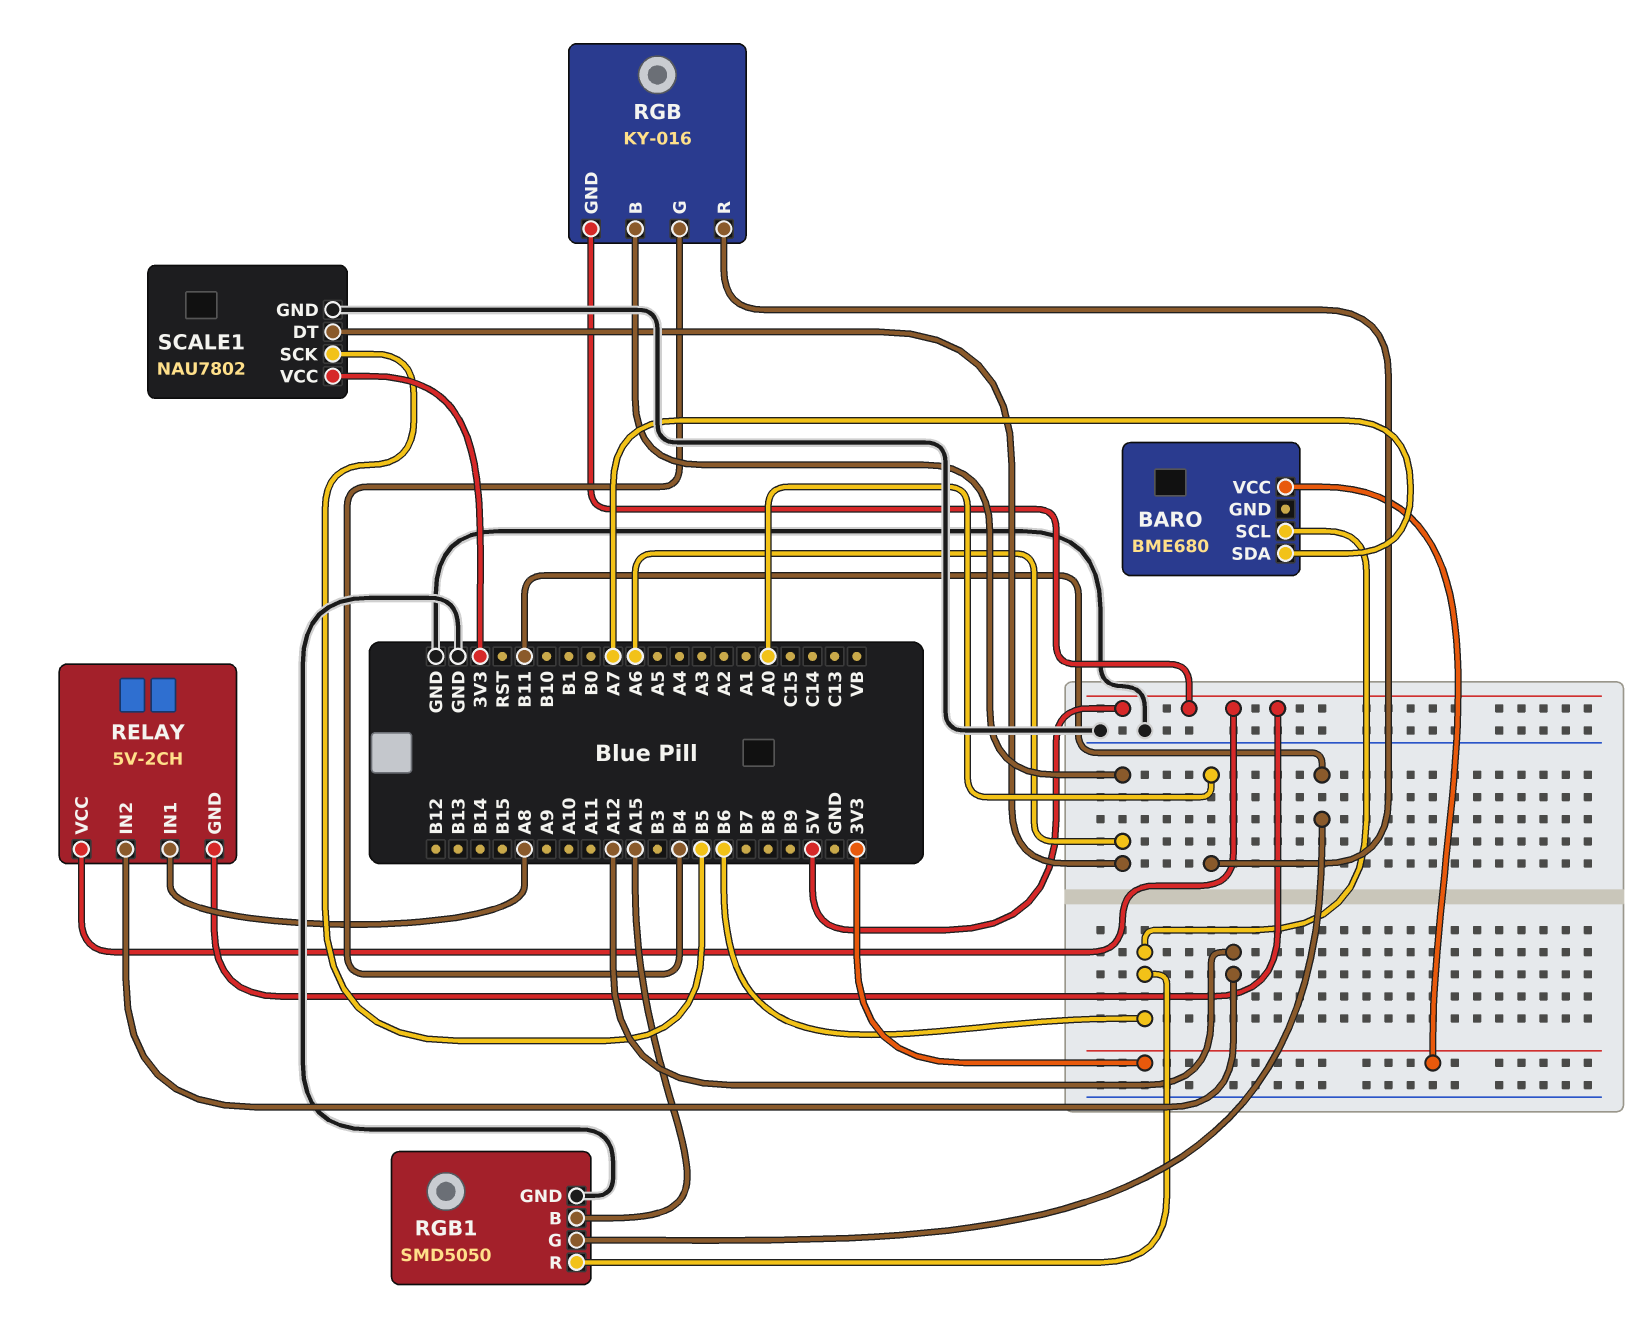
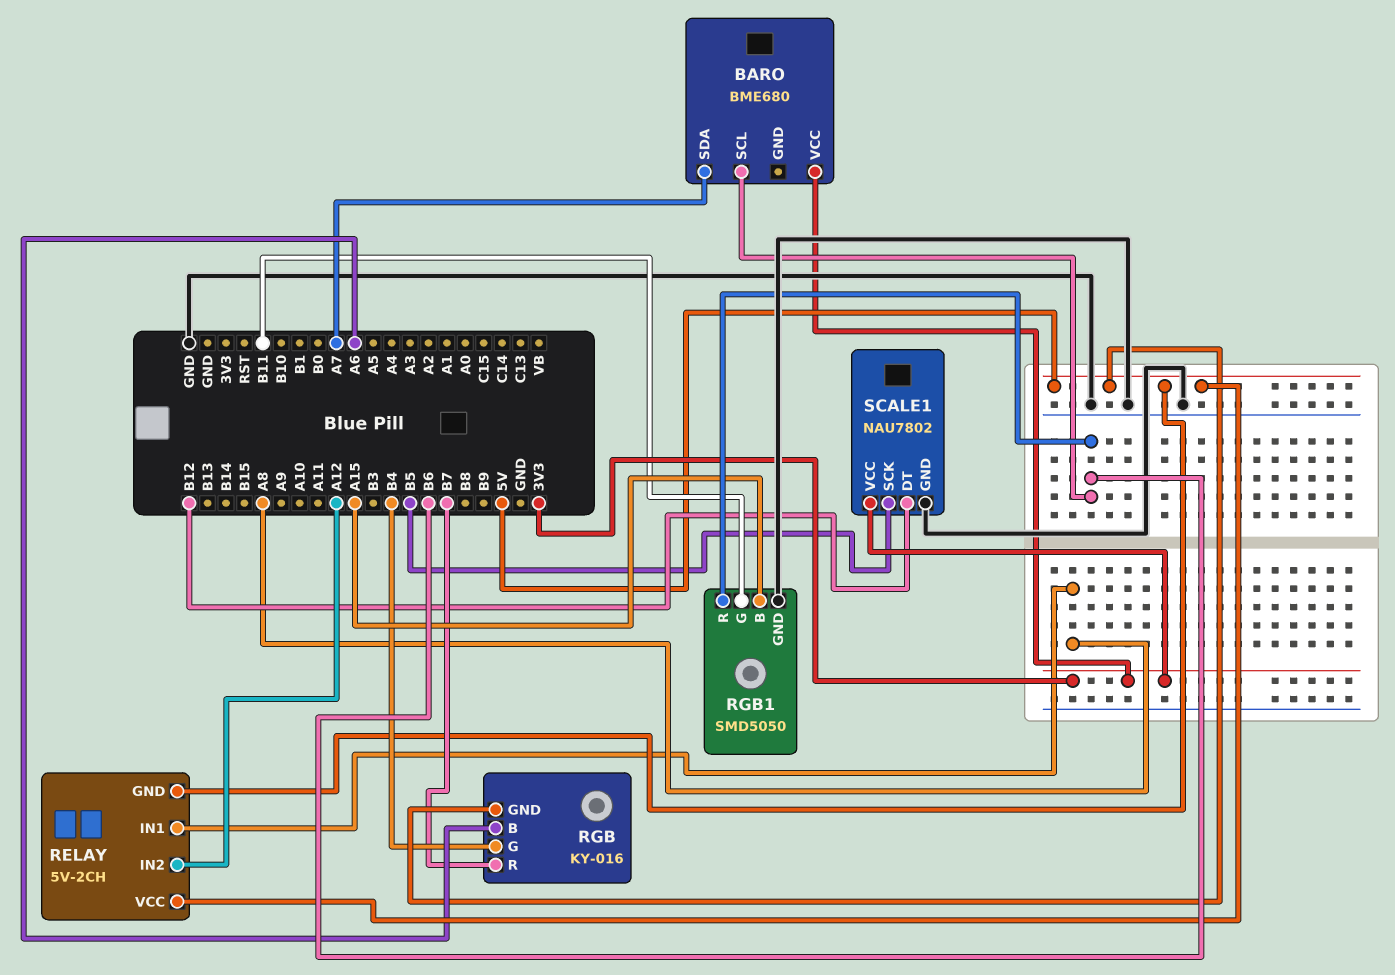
RGB pin R: A0 -> B7
SCALE1 pin DT: A6 -> B12

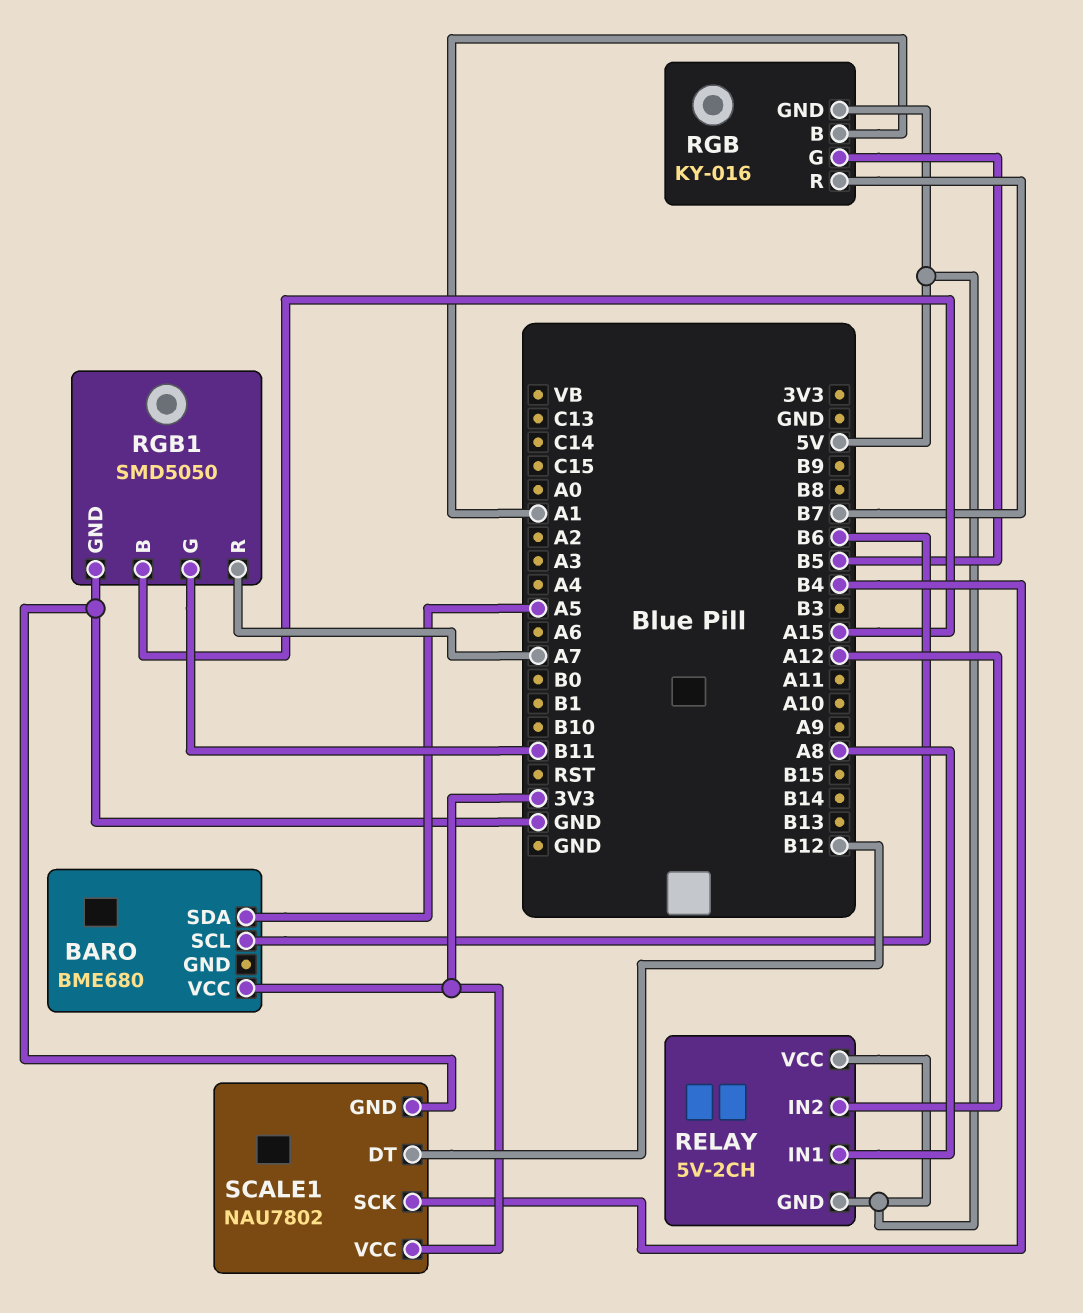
BARO pin SDA: A7 -> A5
RGB pin B: A6 -> A1
RGB pin G: B4 -> B5
RGB1 pin R: B6 -> A7
SCALE1 pin SCK: B5 -> B4

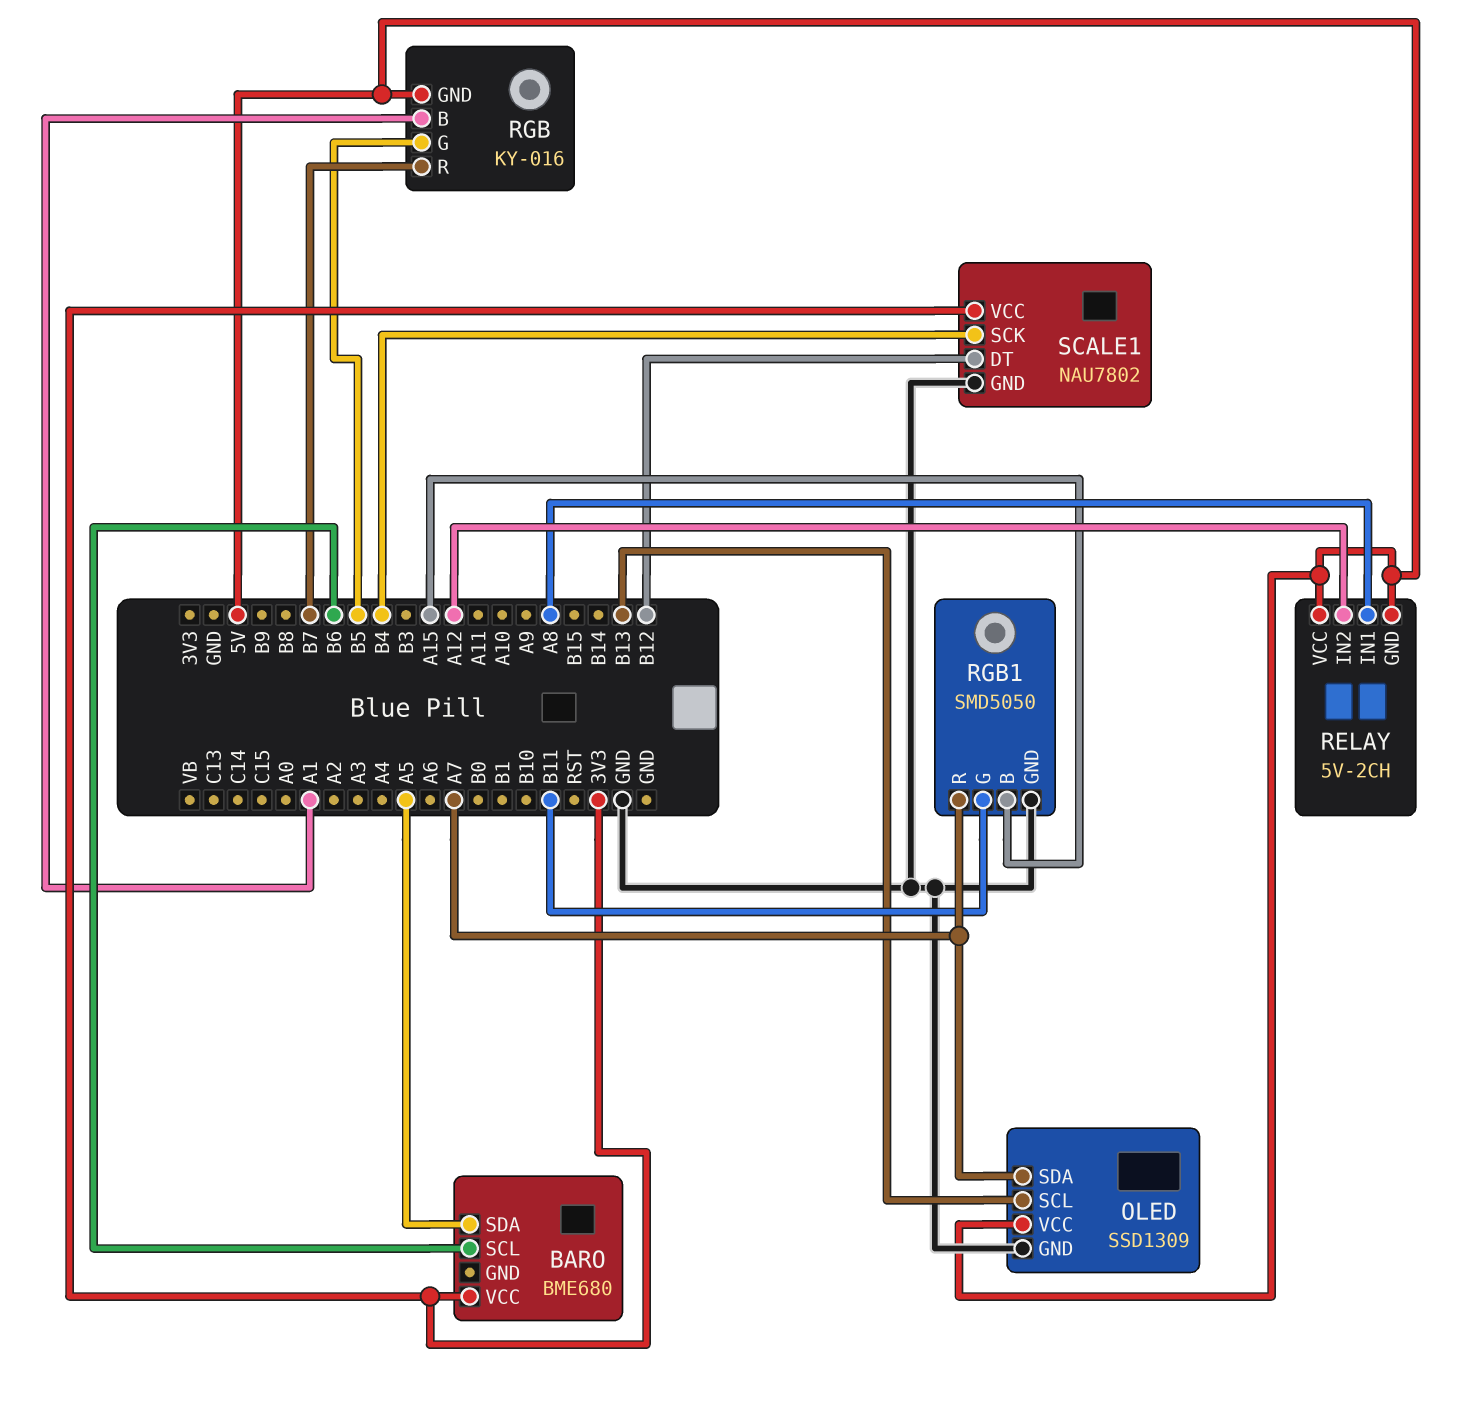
OLED: none -> SSD1309
OLED pin GND: none -> GND
OLED pin SCL: none -> B13
OLED pin SDA: none -> A7
OLED pin VCC: none -> 5V

